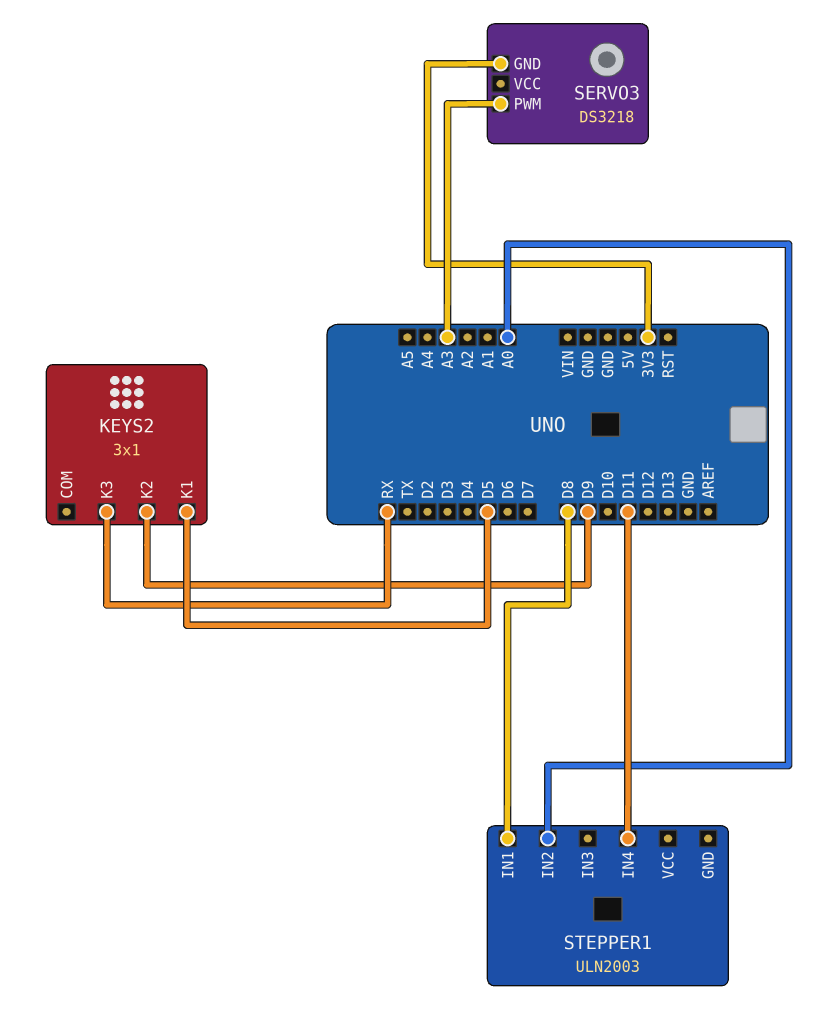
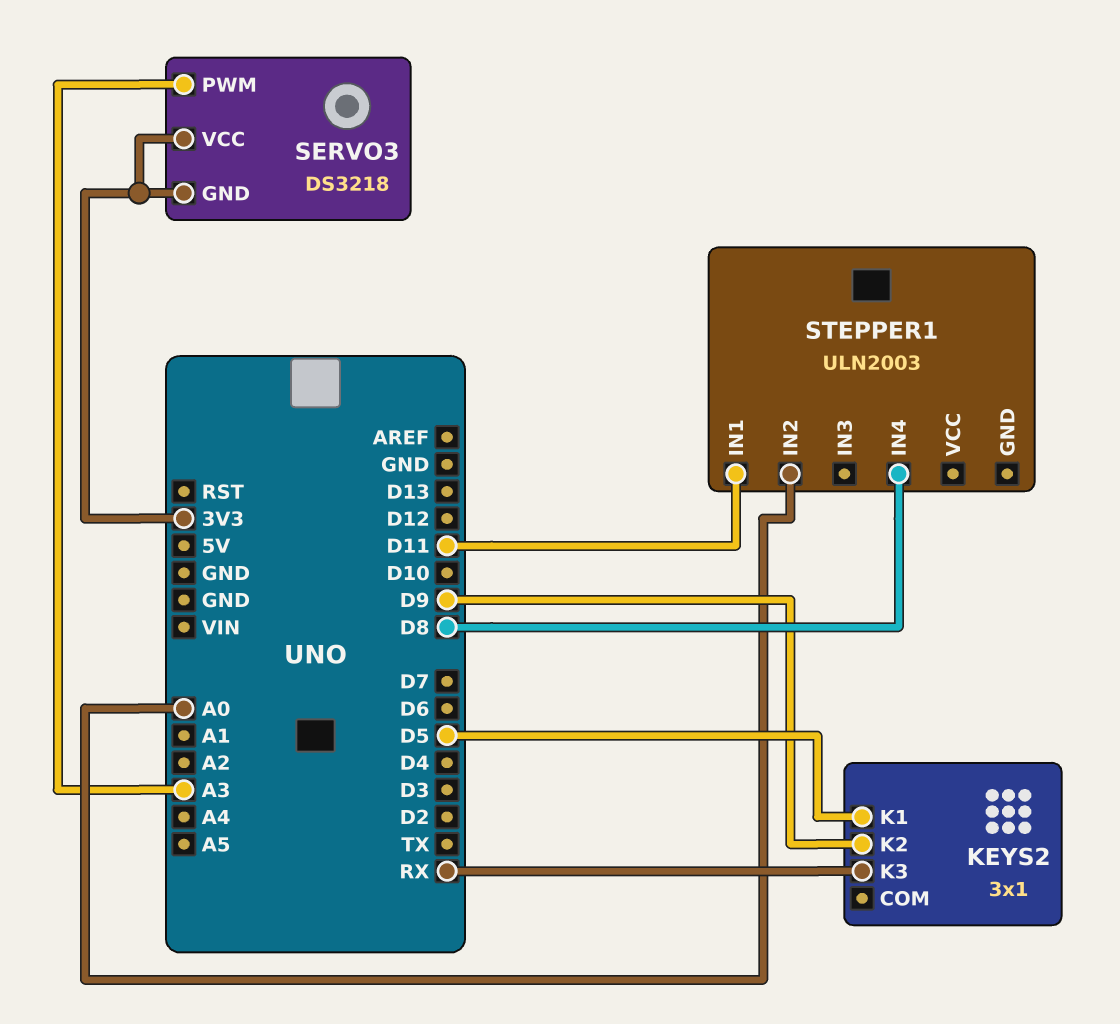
SERVO3 pin VCC: none -> 3V3
STEPPER1 pin IN1: D8 -> D11
STEPPER1 pin IN4: D11 -> D8

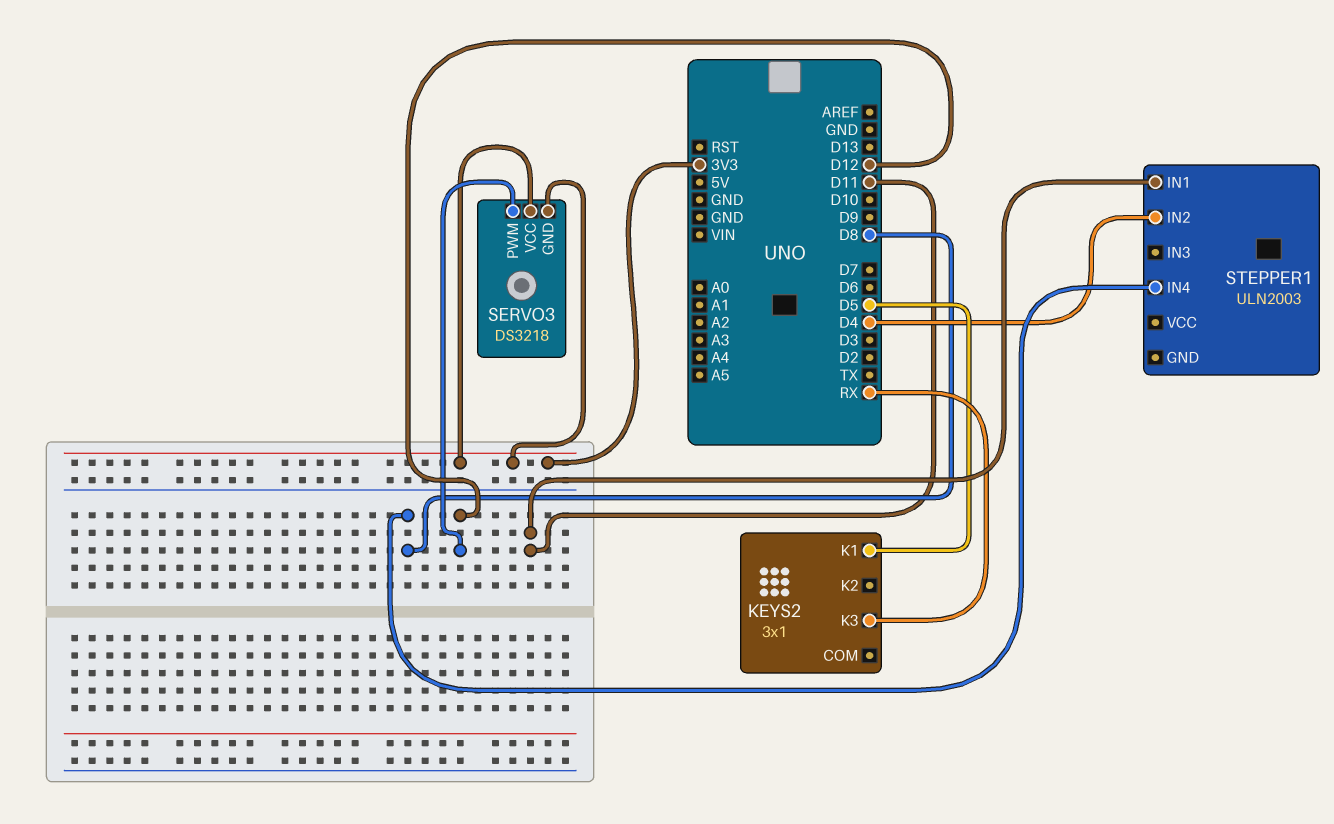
KEYS2 pin K2: D9 -> none
SERVO3 pin PWM: A3 -> D12
STEPPER1 pin IN2: A0 -> D4

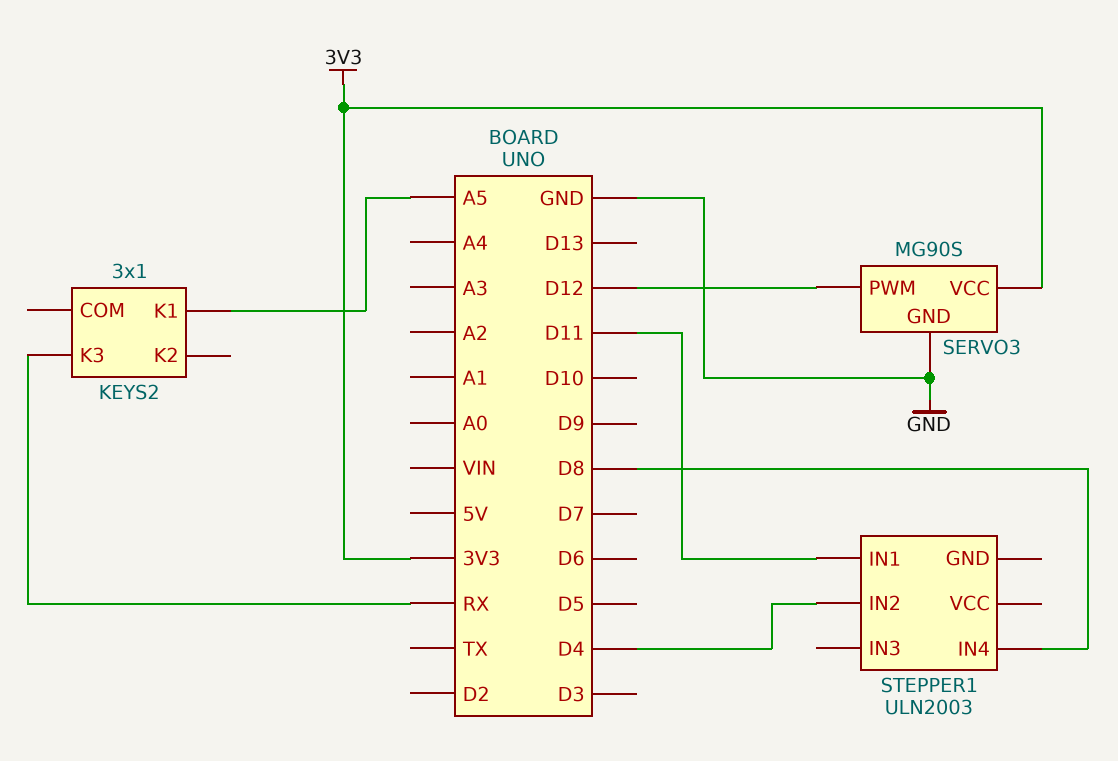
KEYS2 pin K1: D5 -> A5
SERVO3: DS3218 -> MG90S
SERVO3 pin GND: 3V3 -> GND

